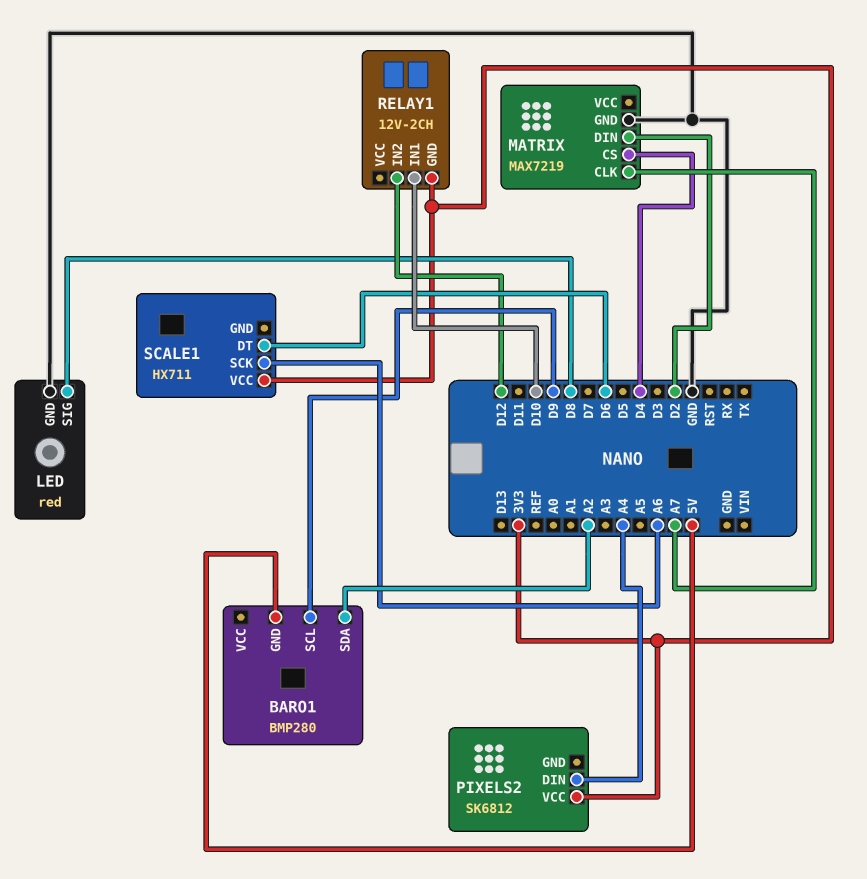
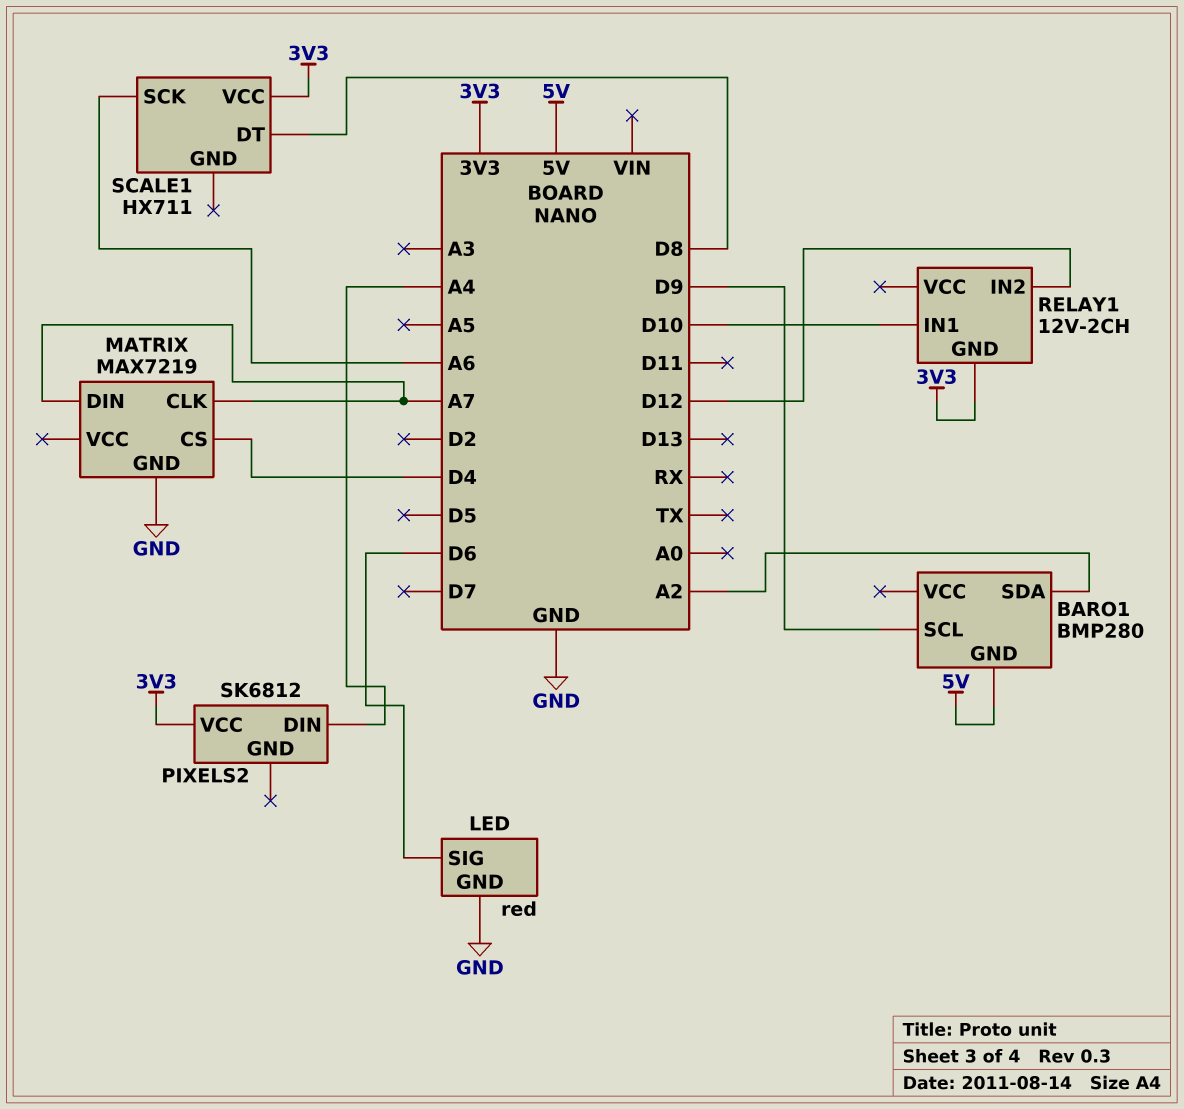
LED pin SIG: D8 -> D6
MATRIX pin DIN: D2 -> A7
SCALE1 pin DT: D6 -> D8

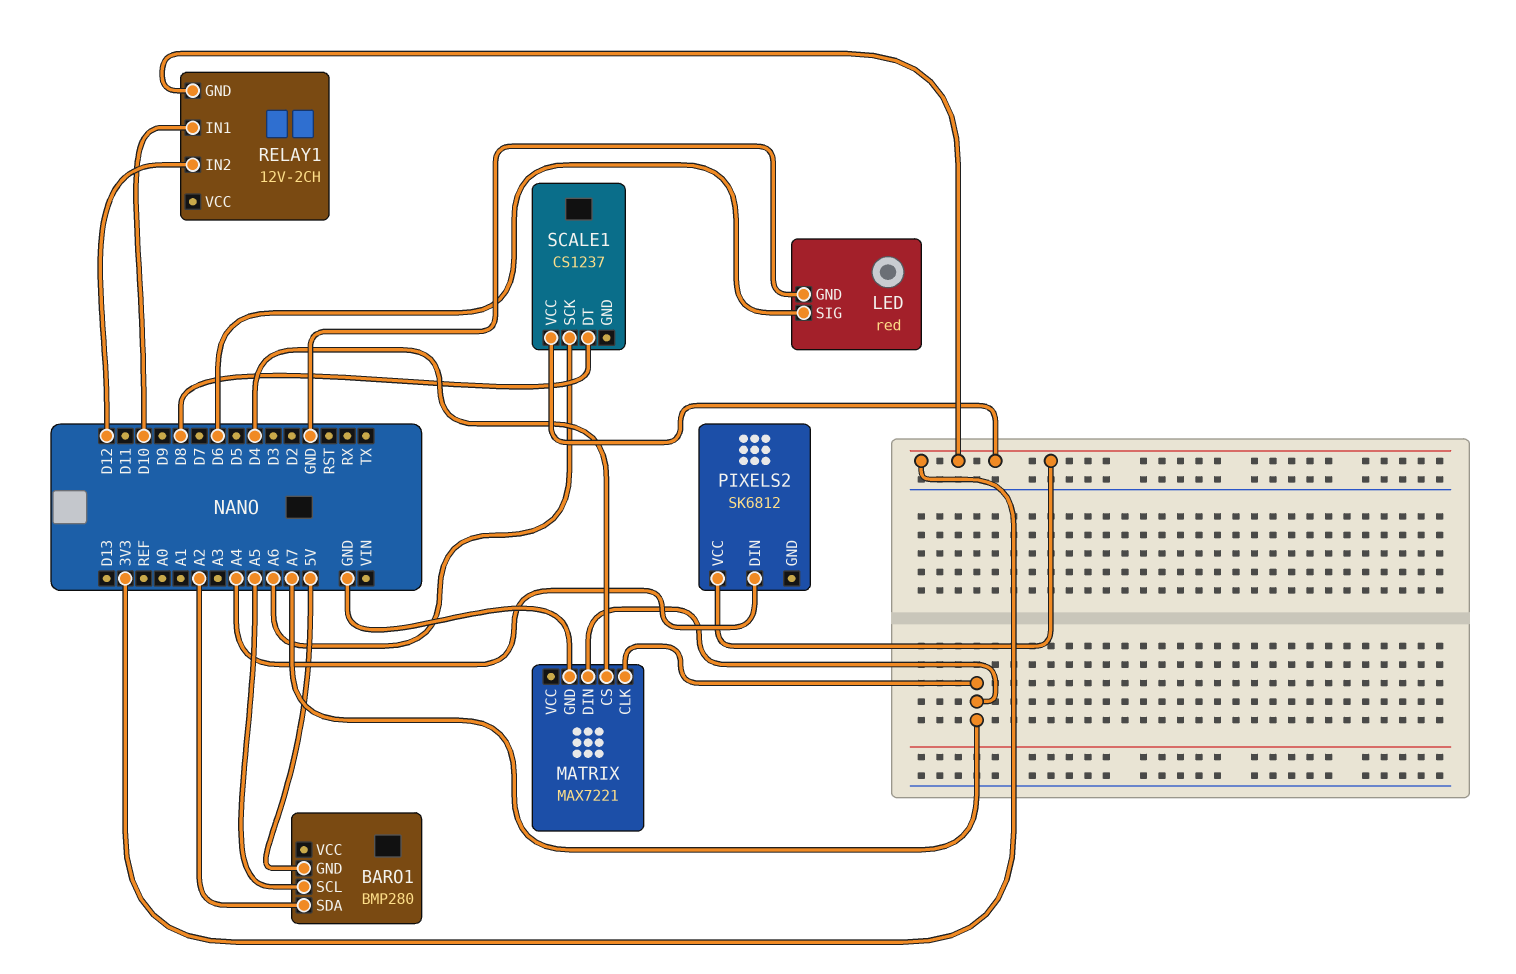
BARO1 pin SCL: D9 -> A5
MATRIX: MAX7219 -> MAX7221
SCALE1: HX711 -> CS1237

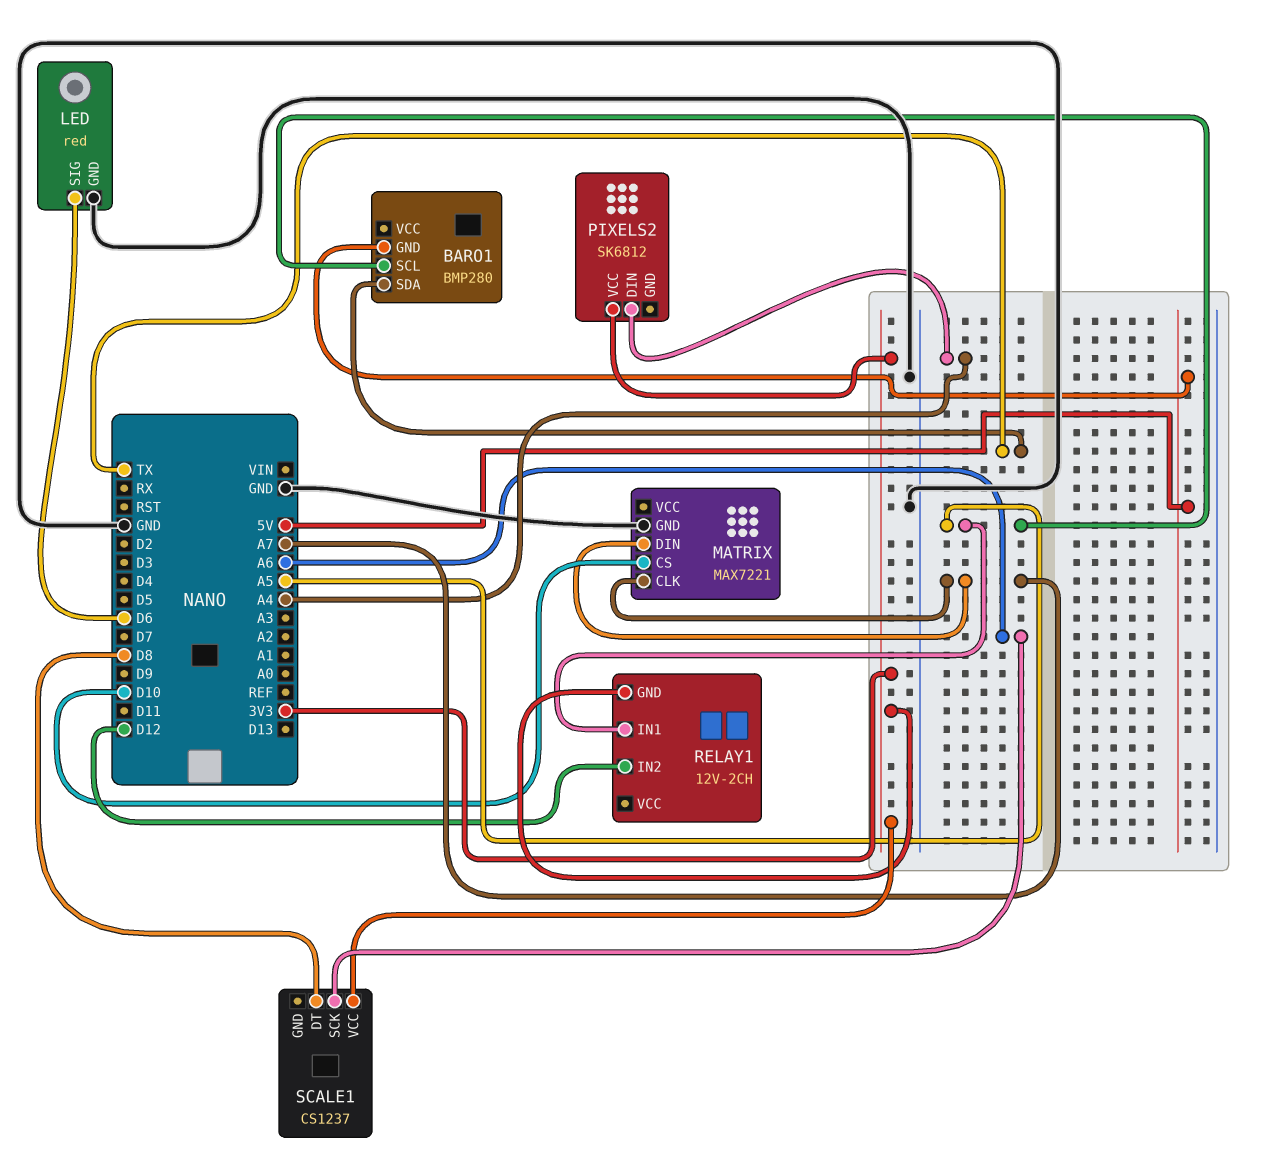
BARO1 pin SDA: A2 -> TX
MATRIX pin CS: D4 -> D10
RELAY1 pin IN1: D10 -> A5

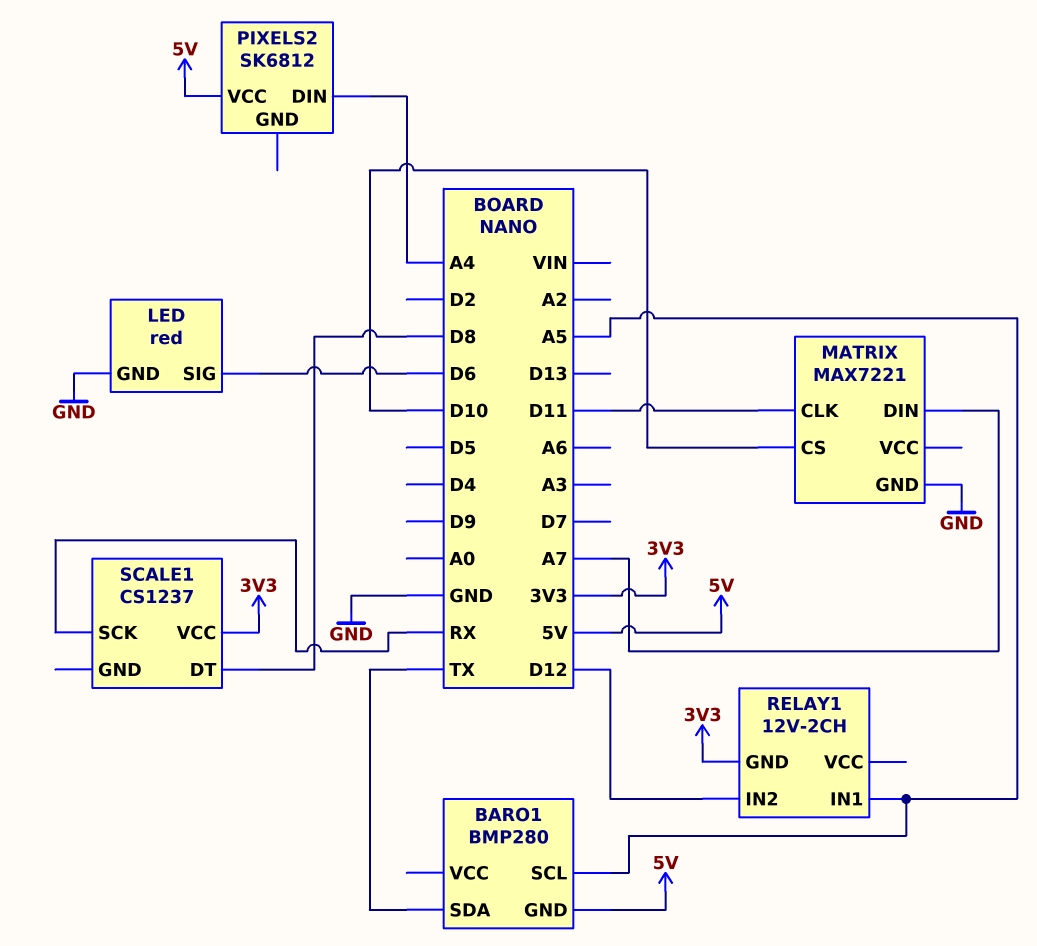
MATRIX pin CLK: A7 -> D11
PIXELS2 pin VCC: 3V3 -> 5V
SCALE1 pin SCK: A6 -> RX

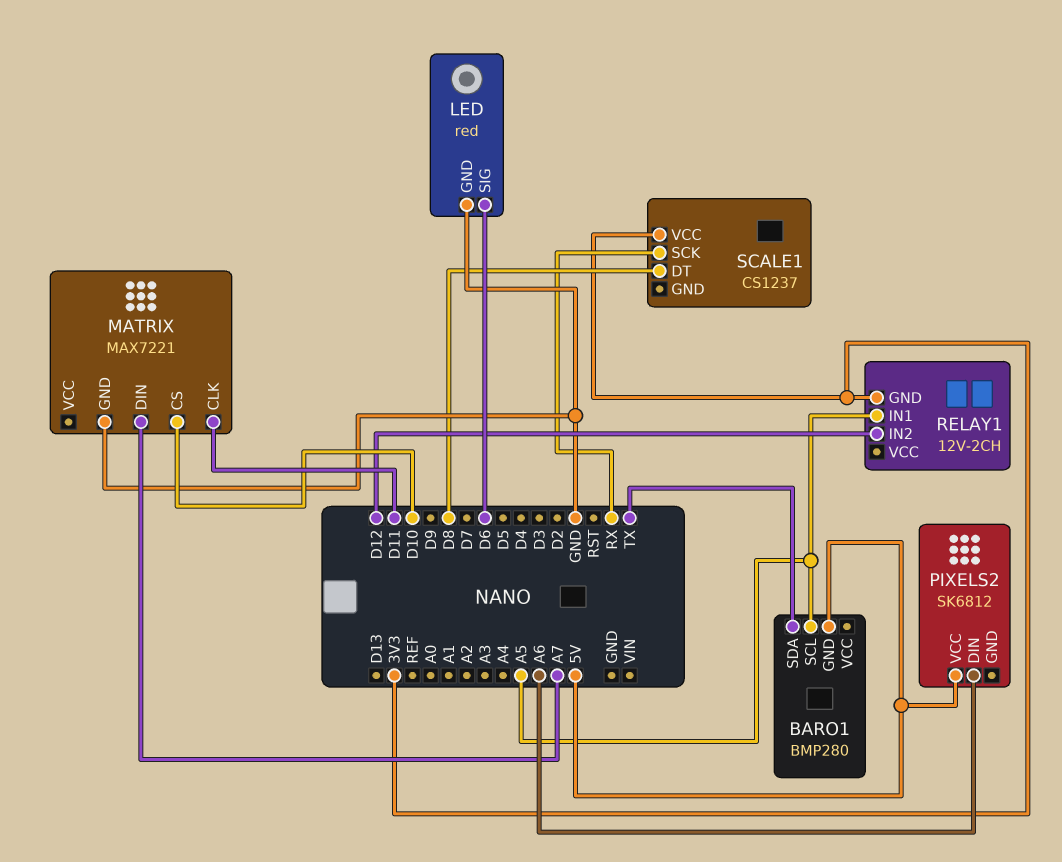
PIXELS2 pin DIN: A4 -> A6

